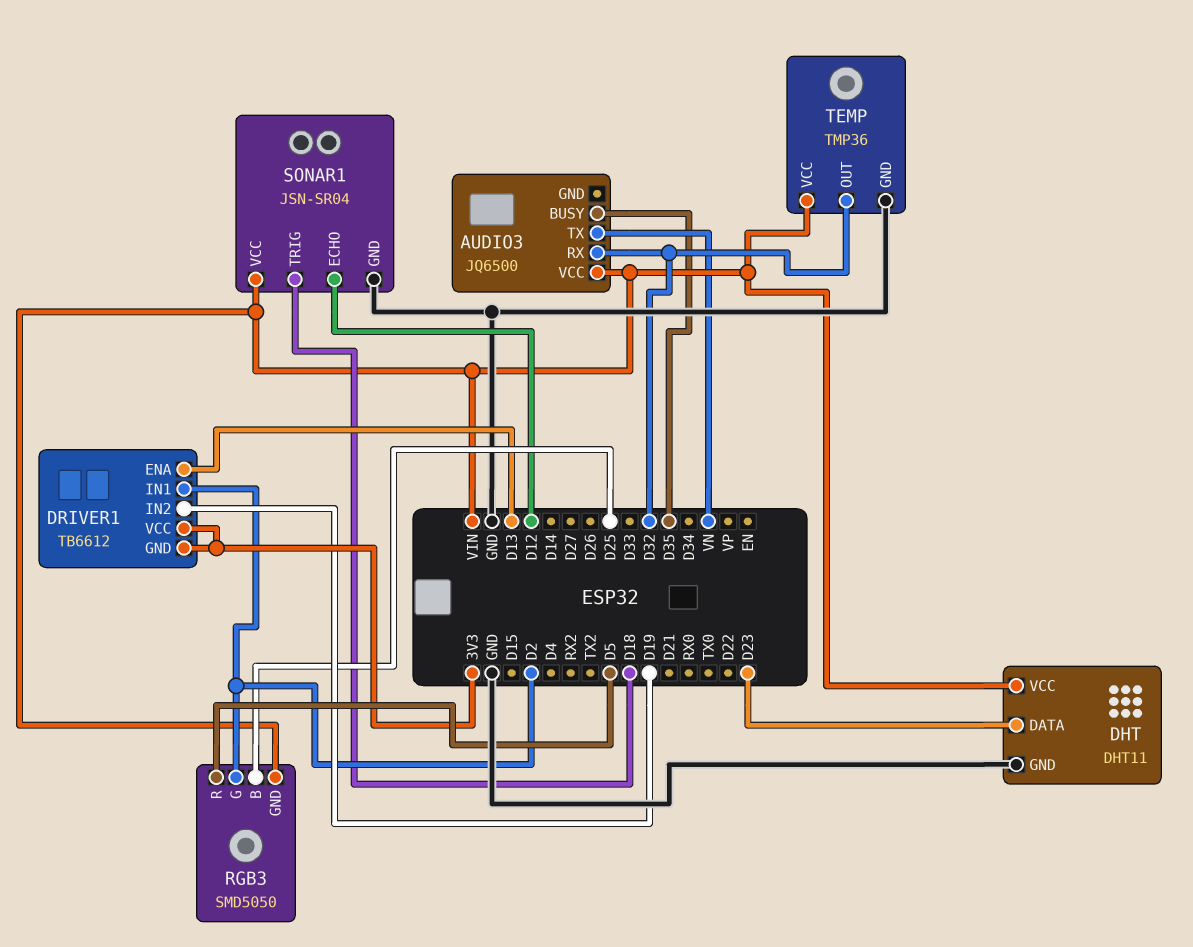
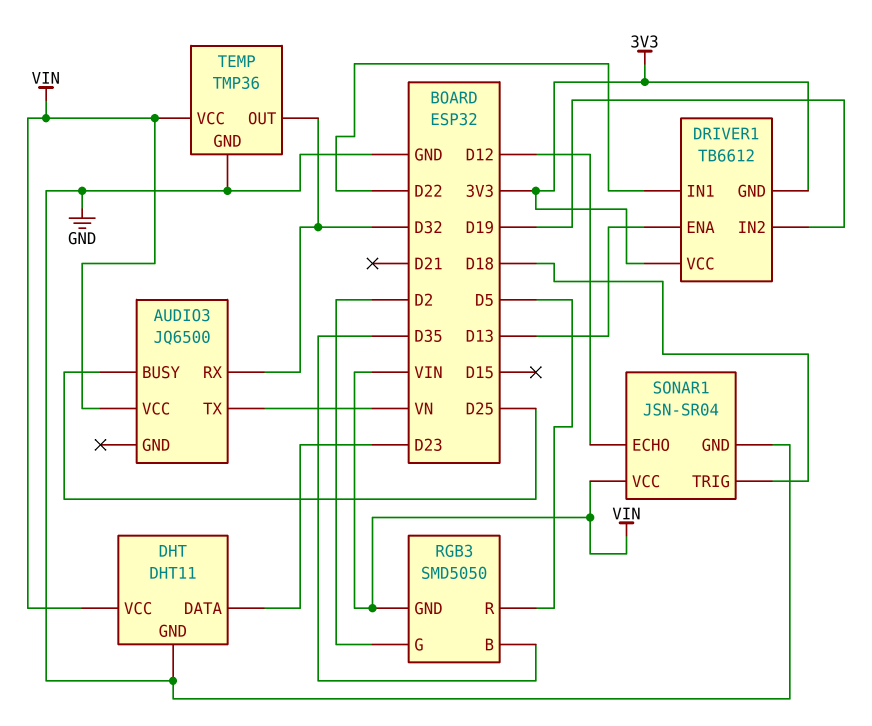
AUDIO3 pin BUSY: D35 -> D25
DRIVER1 pin IN1: D2 -> D22
RGB3 pin B: D25 -> D35

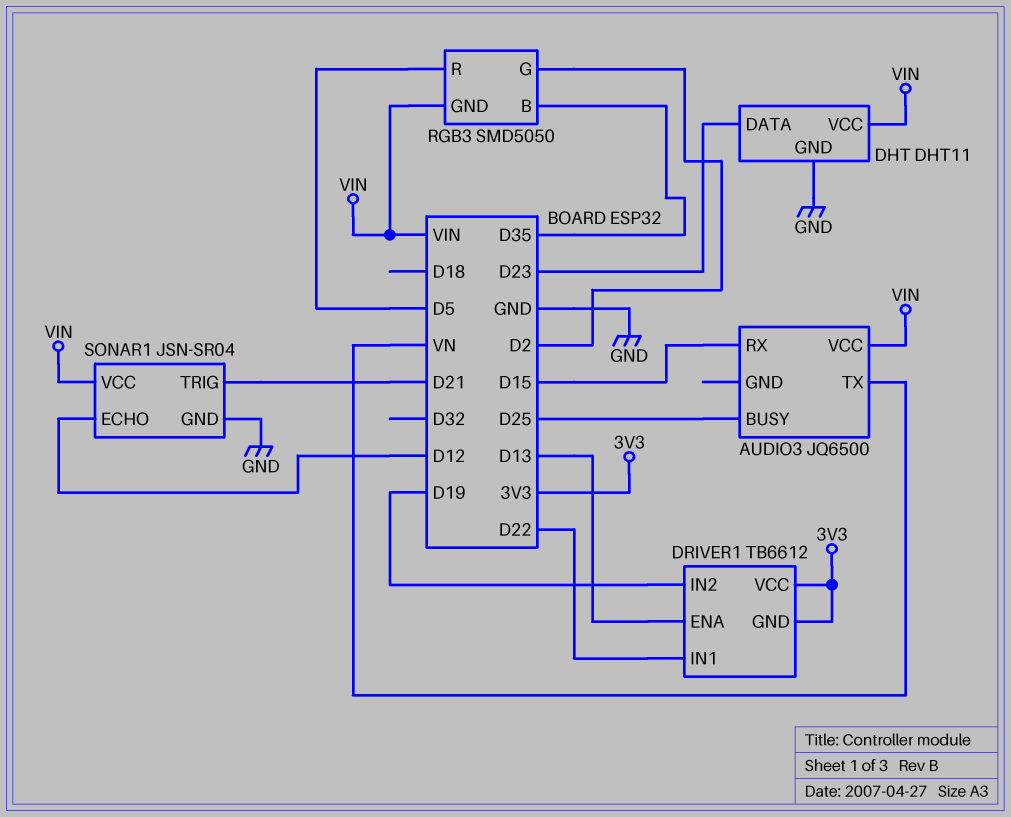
AUDIO3 pin RX: D32 -> D15
SONAR1 pin TRIG: D18 -> D21
TEMP: TMP36 -> none
TEMP pin GND: GND -> none
TEMP pin OUT: D32 -> none
TEMP pin VCC: VIN -> none

